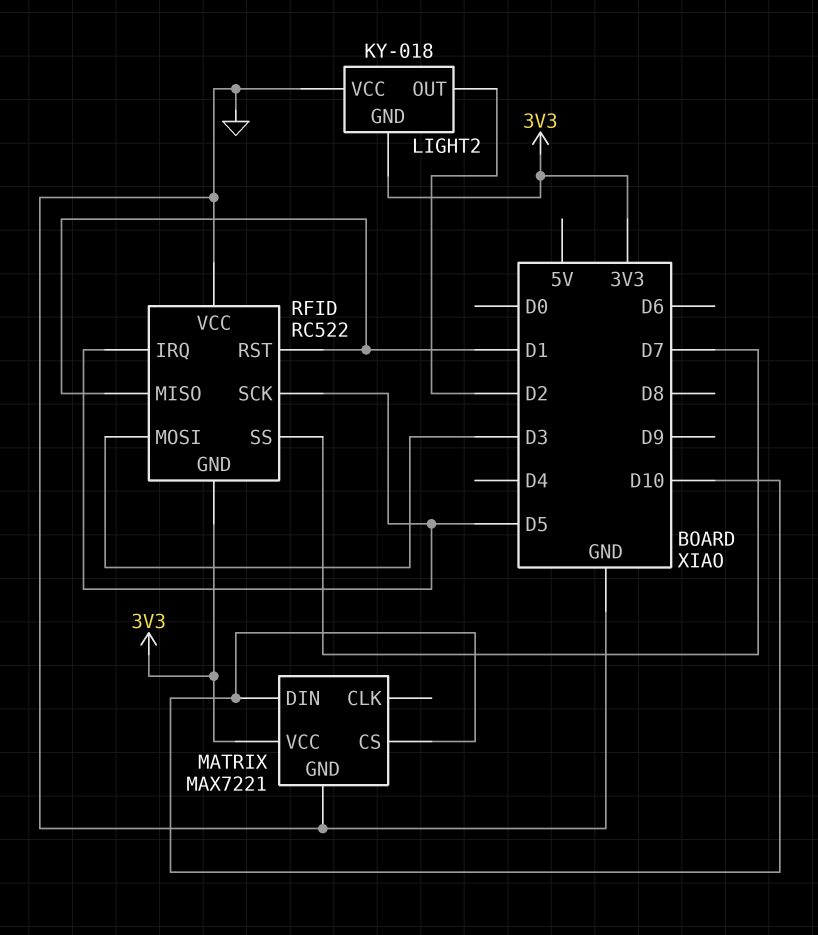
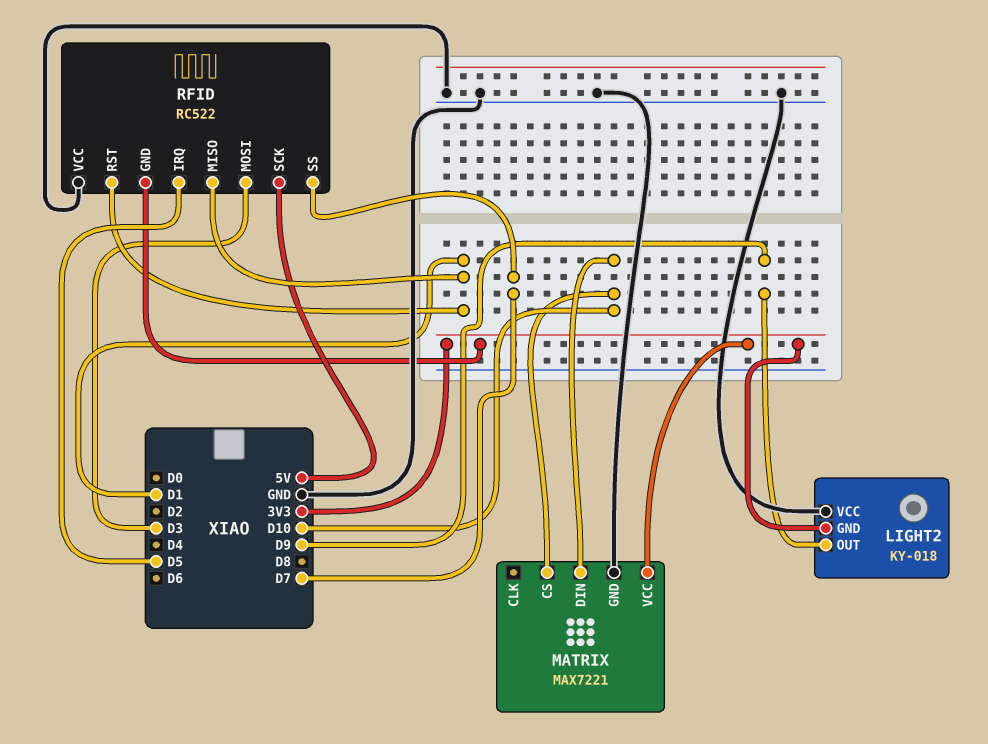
LIGHT2 pin OUT: D2 -> D9
RFID pin SCK: D5 -> 5V

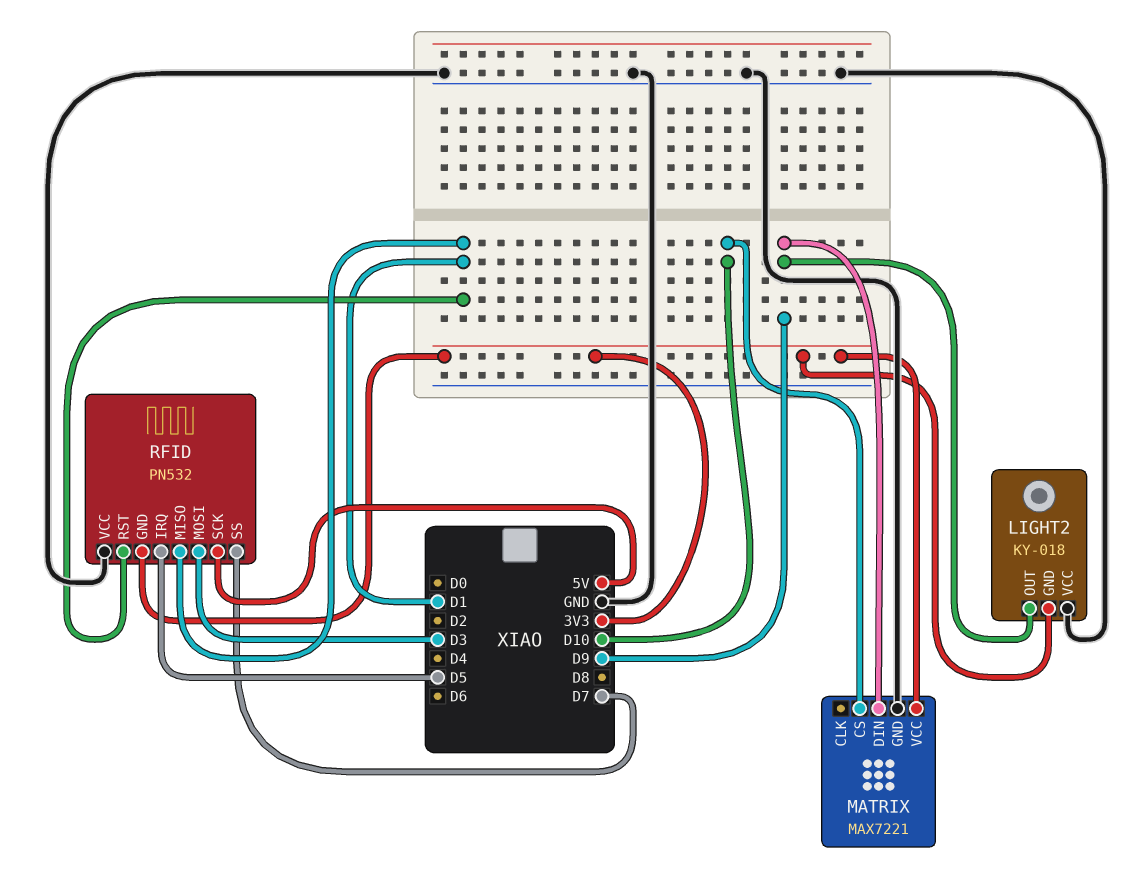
MATRIX pin DIN: D10 -> D9
RFID: RC522 -> PN532

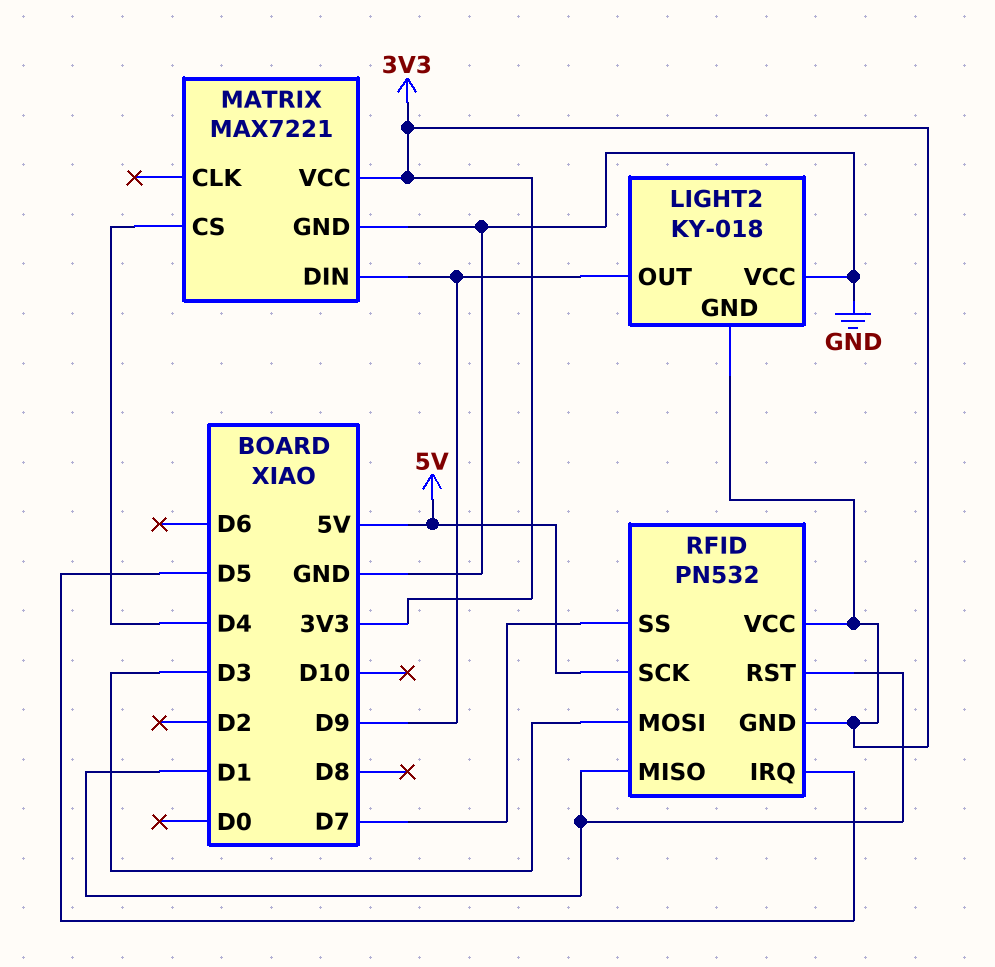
MATRIX pin CS: D10 -> D4
RFID pin VCC: GND -> 3V3

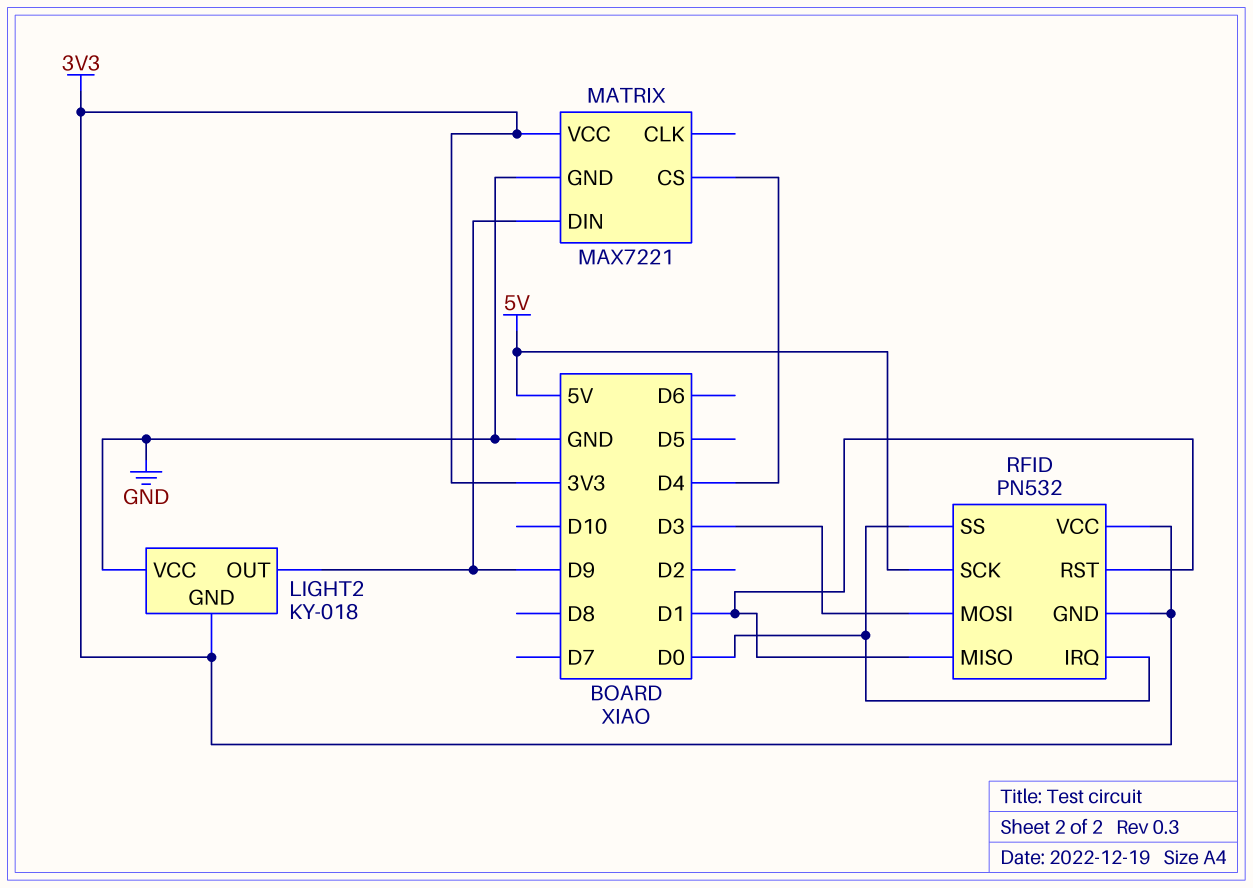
RFID pin IRQ: D5 -> D0
RFID pin SS: D7 -> D0

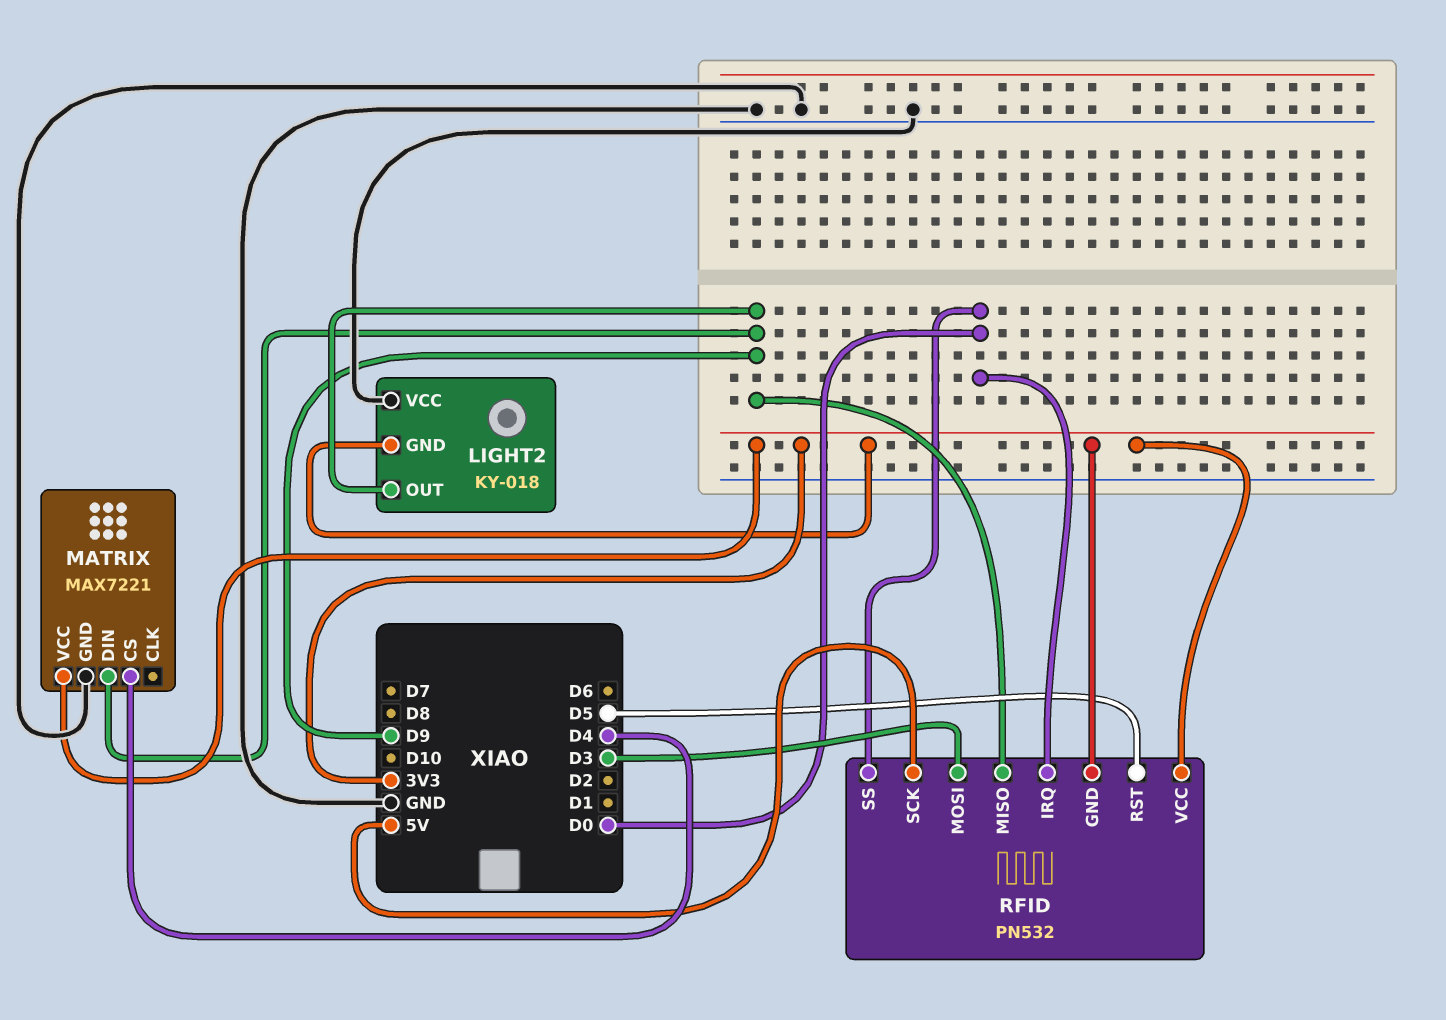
RFID pin MISO: D1 -> D9
RFID pin RST: D1 -> D5

